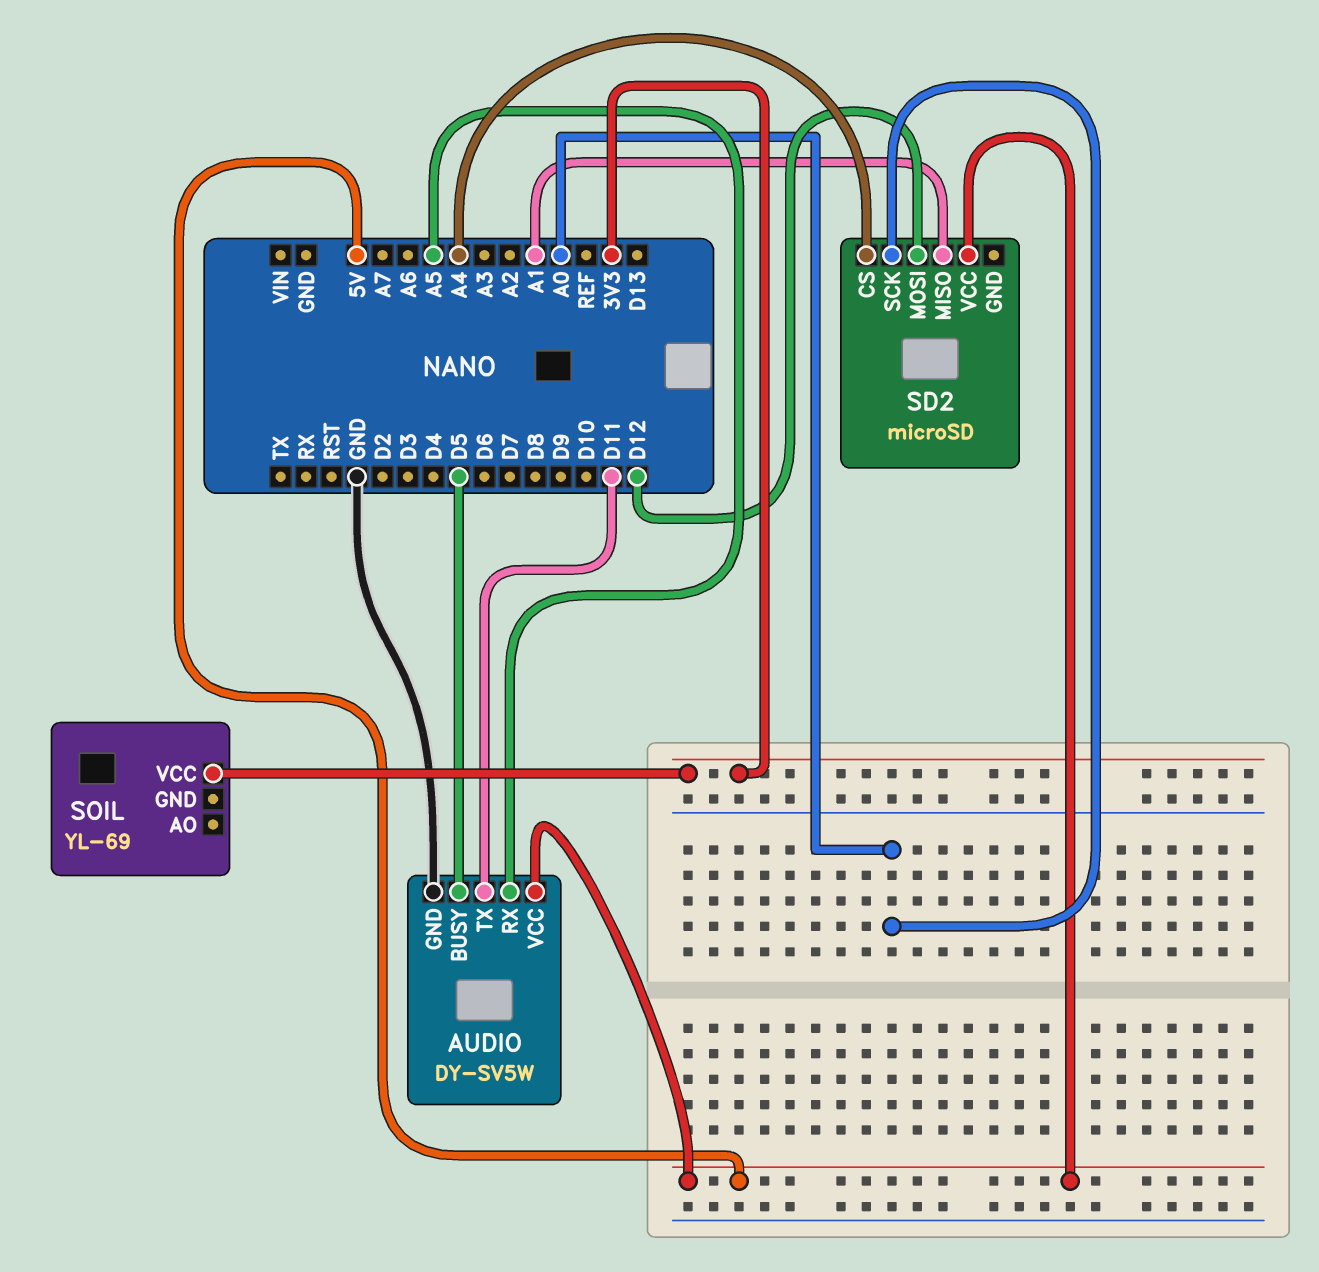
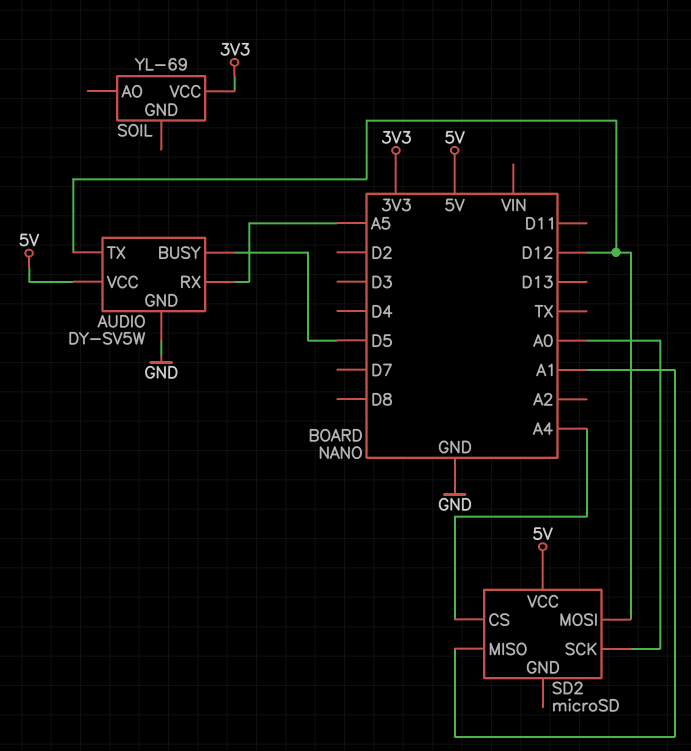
AUDIO pin TX: D11 -> D12

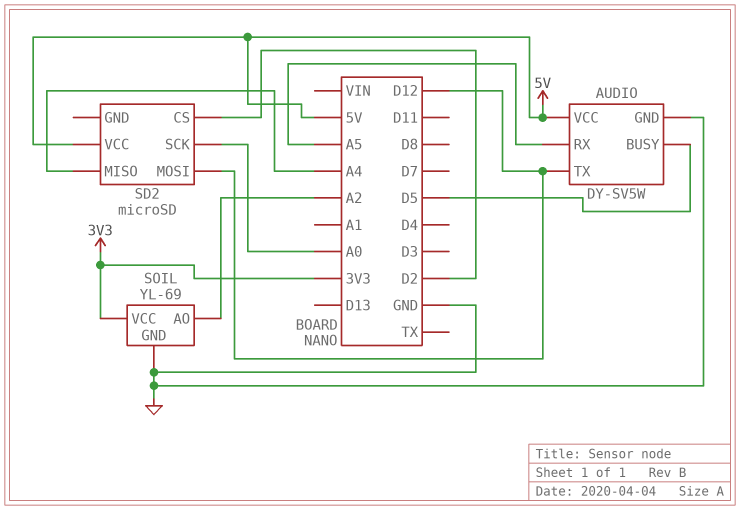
SD2 pin CS: A4 -> D2
SD2 pin MISO: A1 -> A4
SOIL pin AO: none -> A2
SOIL pin GND: none -> GND

